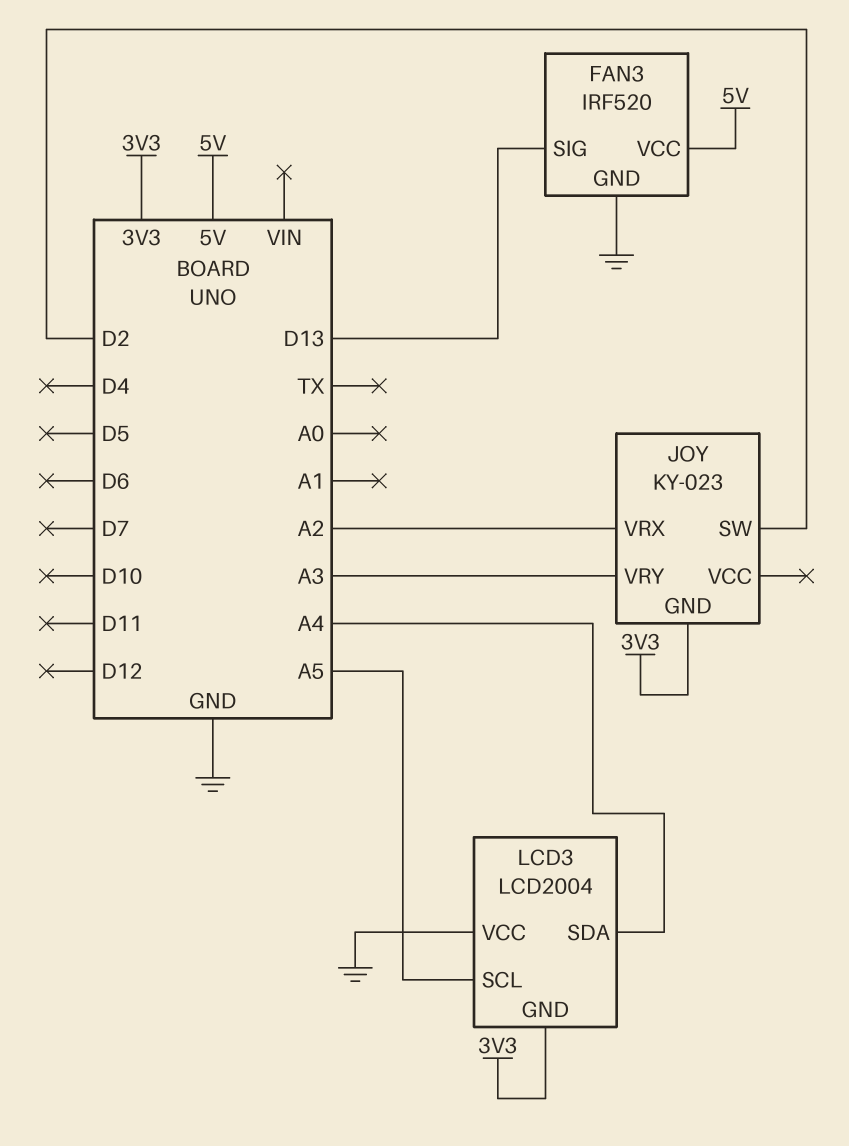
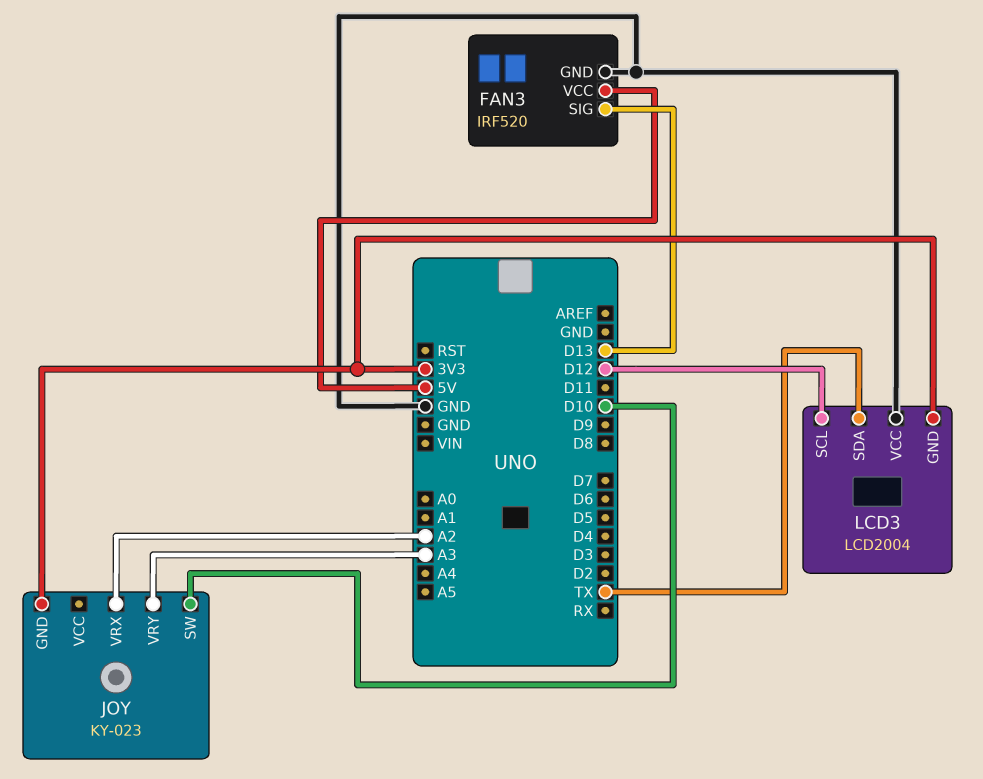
JOY pin SW: D2 -> D10
LCD3 pin SCL: A5 -> D12
LCD3 pin SDA: A4 -> TX

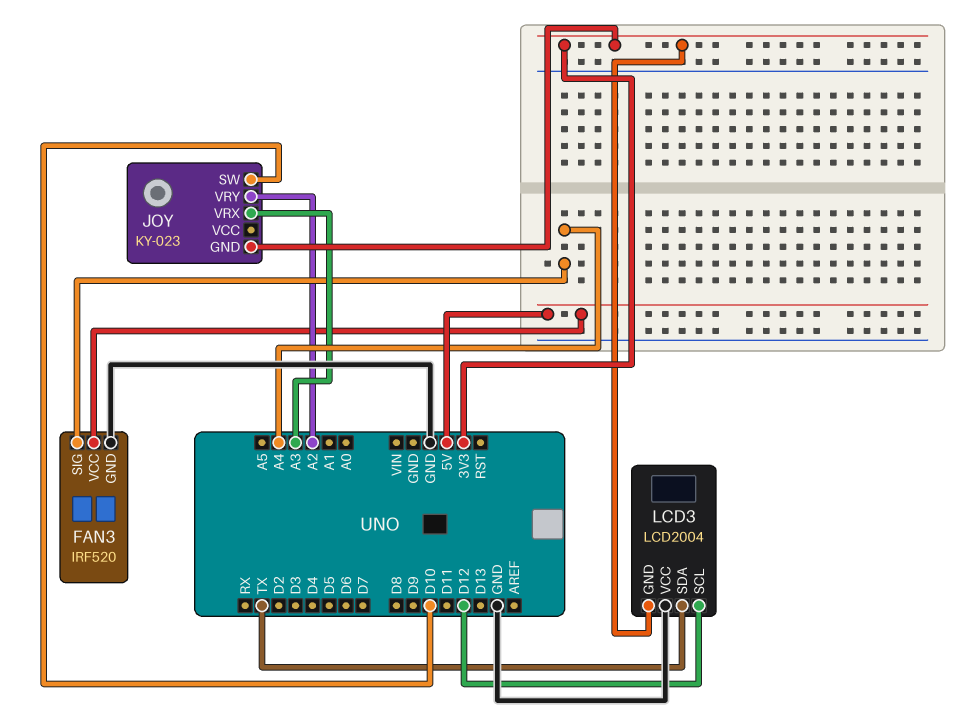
FAN3 pin SIG: D13 -> A4
JOY pin VRX: A2 -> A3
JOY pin VRY: A3 -> A2

